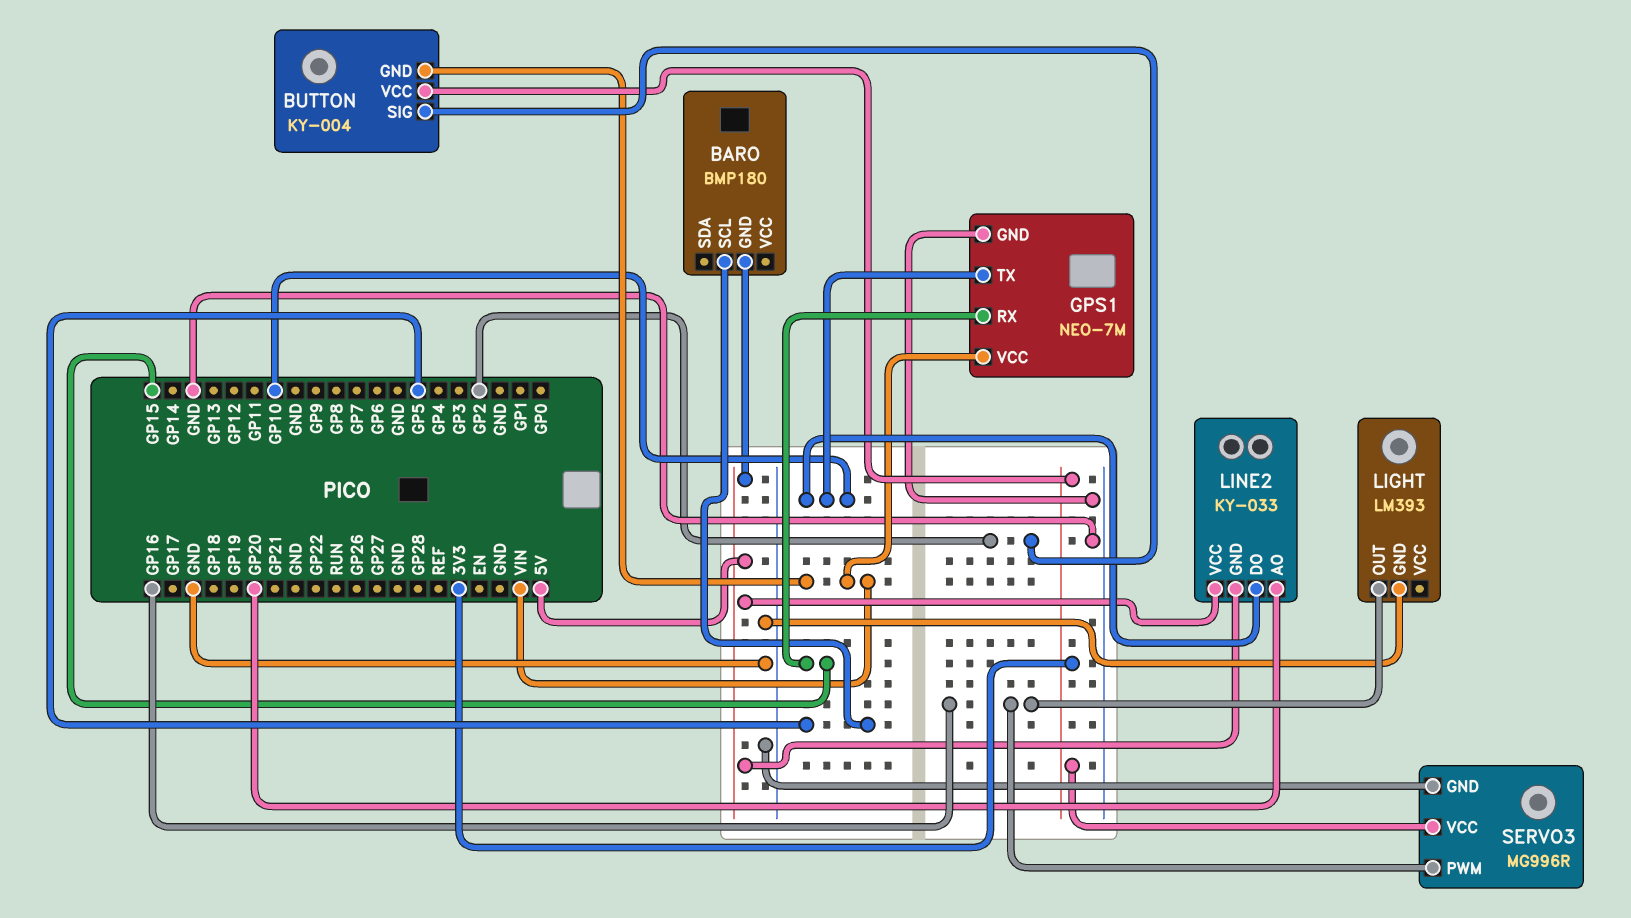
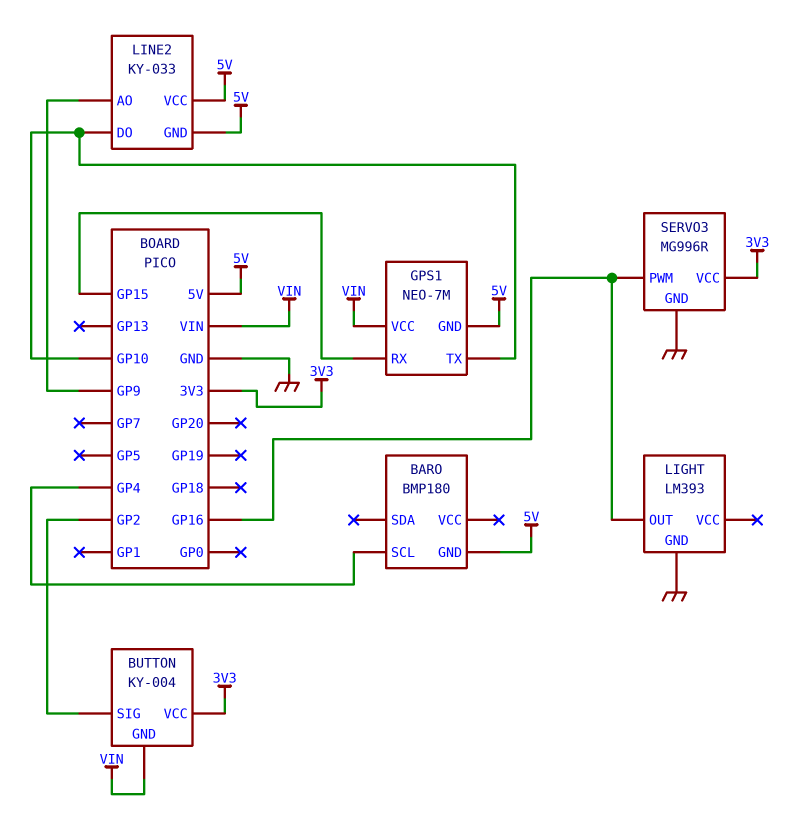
BARO pin SCL: GP5 -> GP4
GPS1 pin GND: GND -> 5V
LINE2 pin AO: GP20 -> GP9

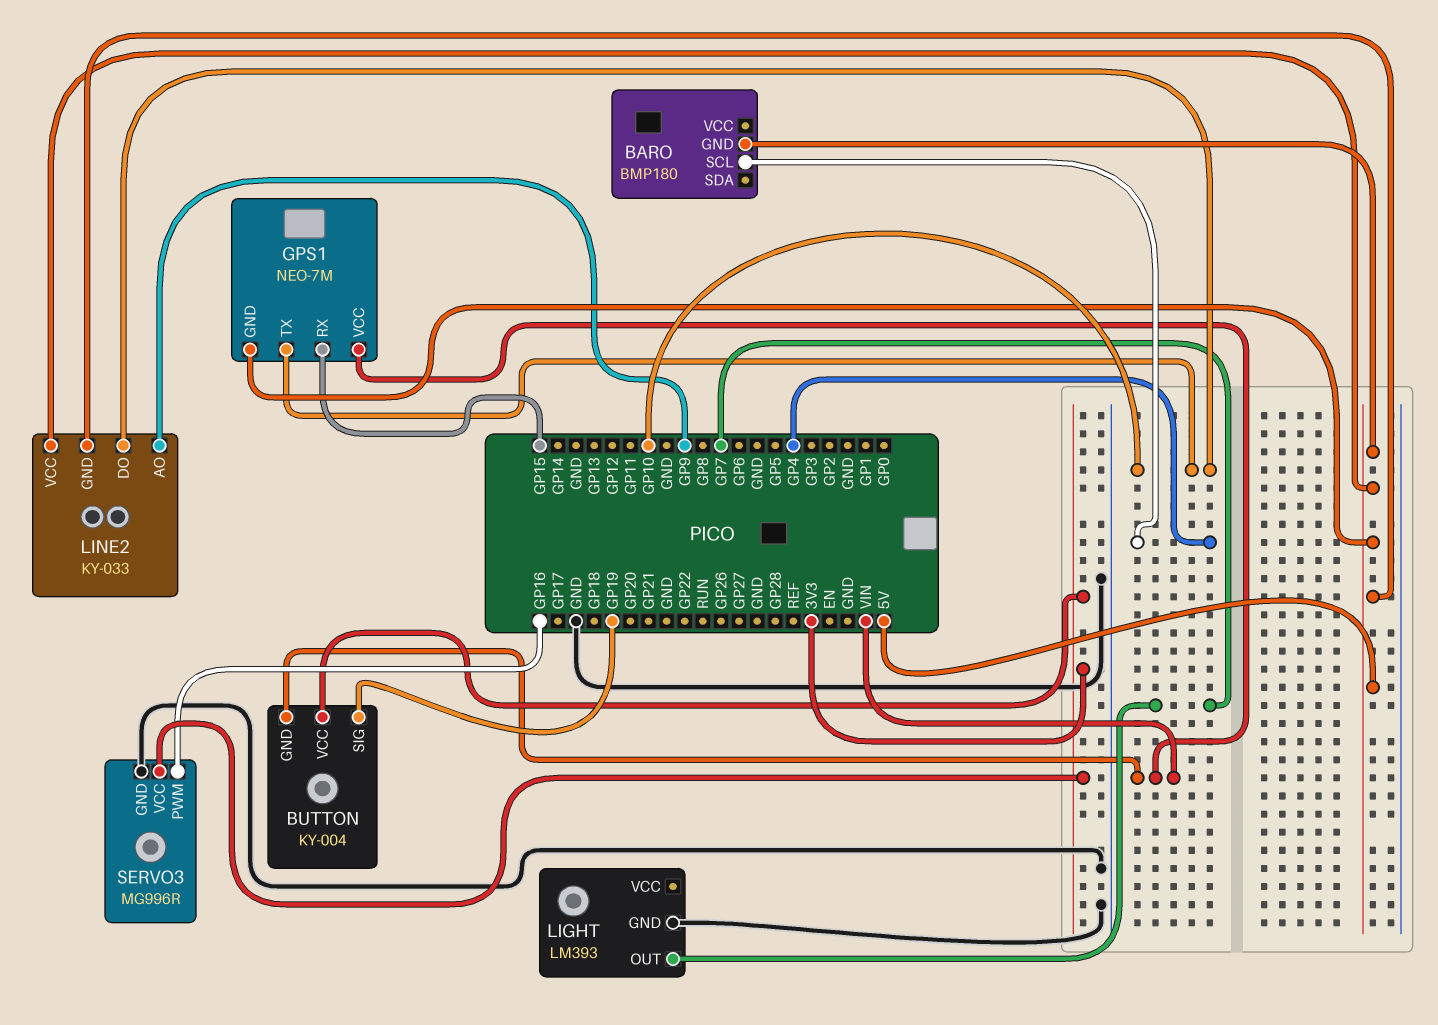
BUTTON pin SIG: GP2 -> GP19
LIGHT pin OUT: GP16 -> GP7

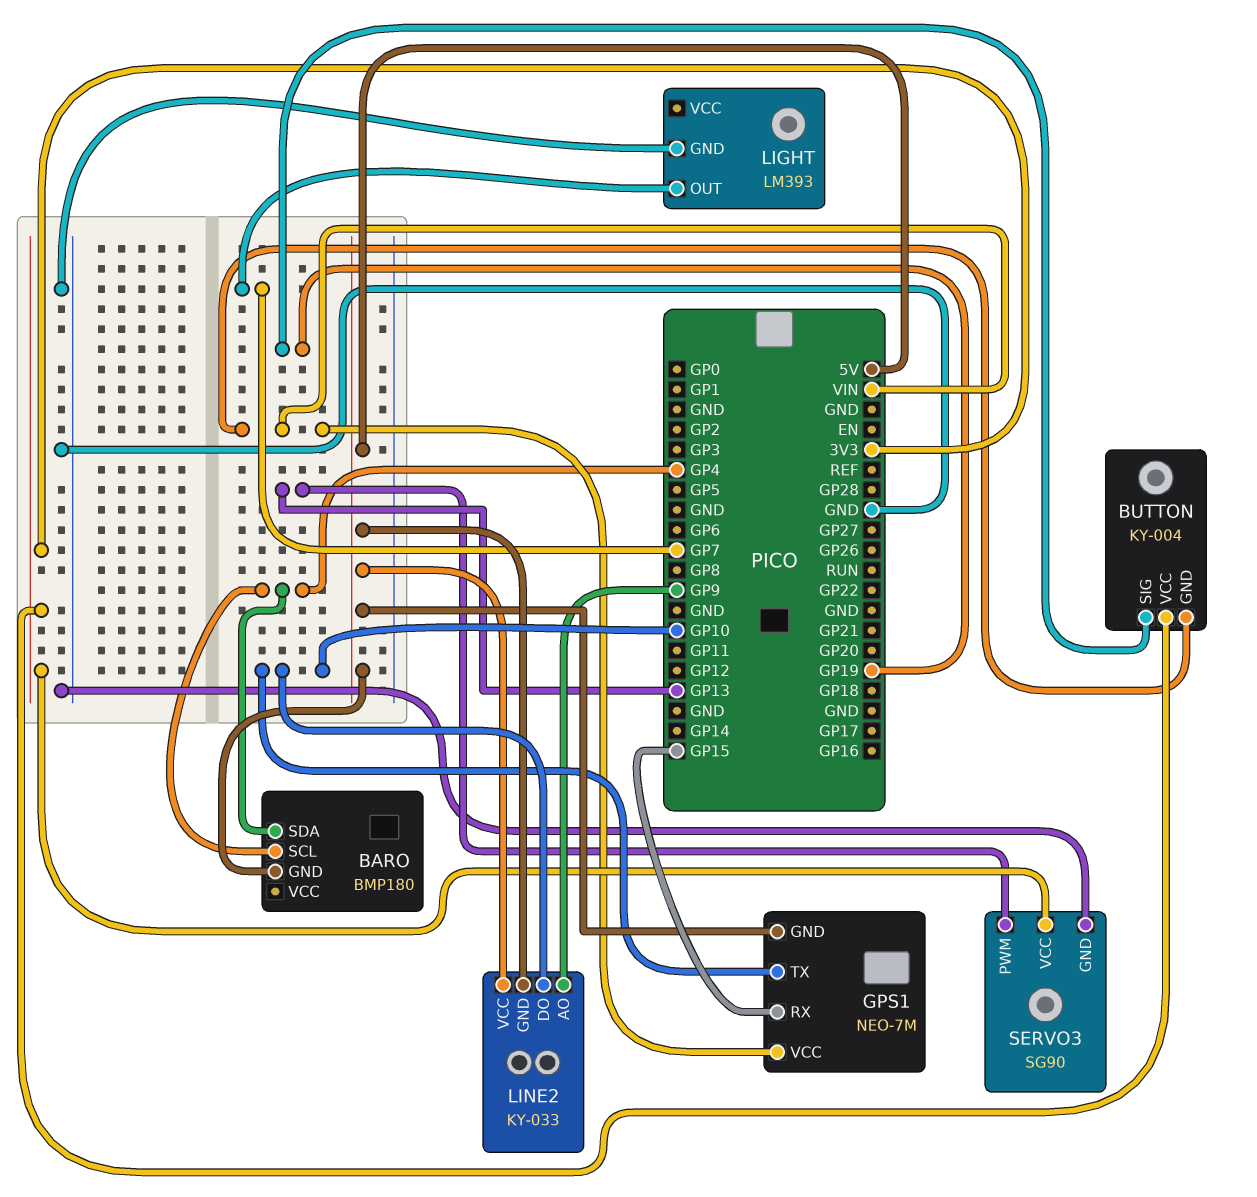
BARO pin SDA: none -> GP4
SERVO3: MG996R -> SG90
SERVO3 pin PWM: GP16 -> GP13

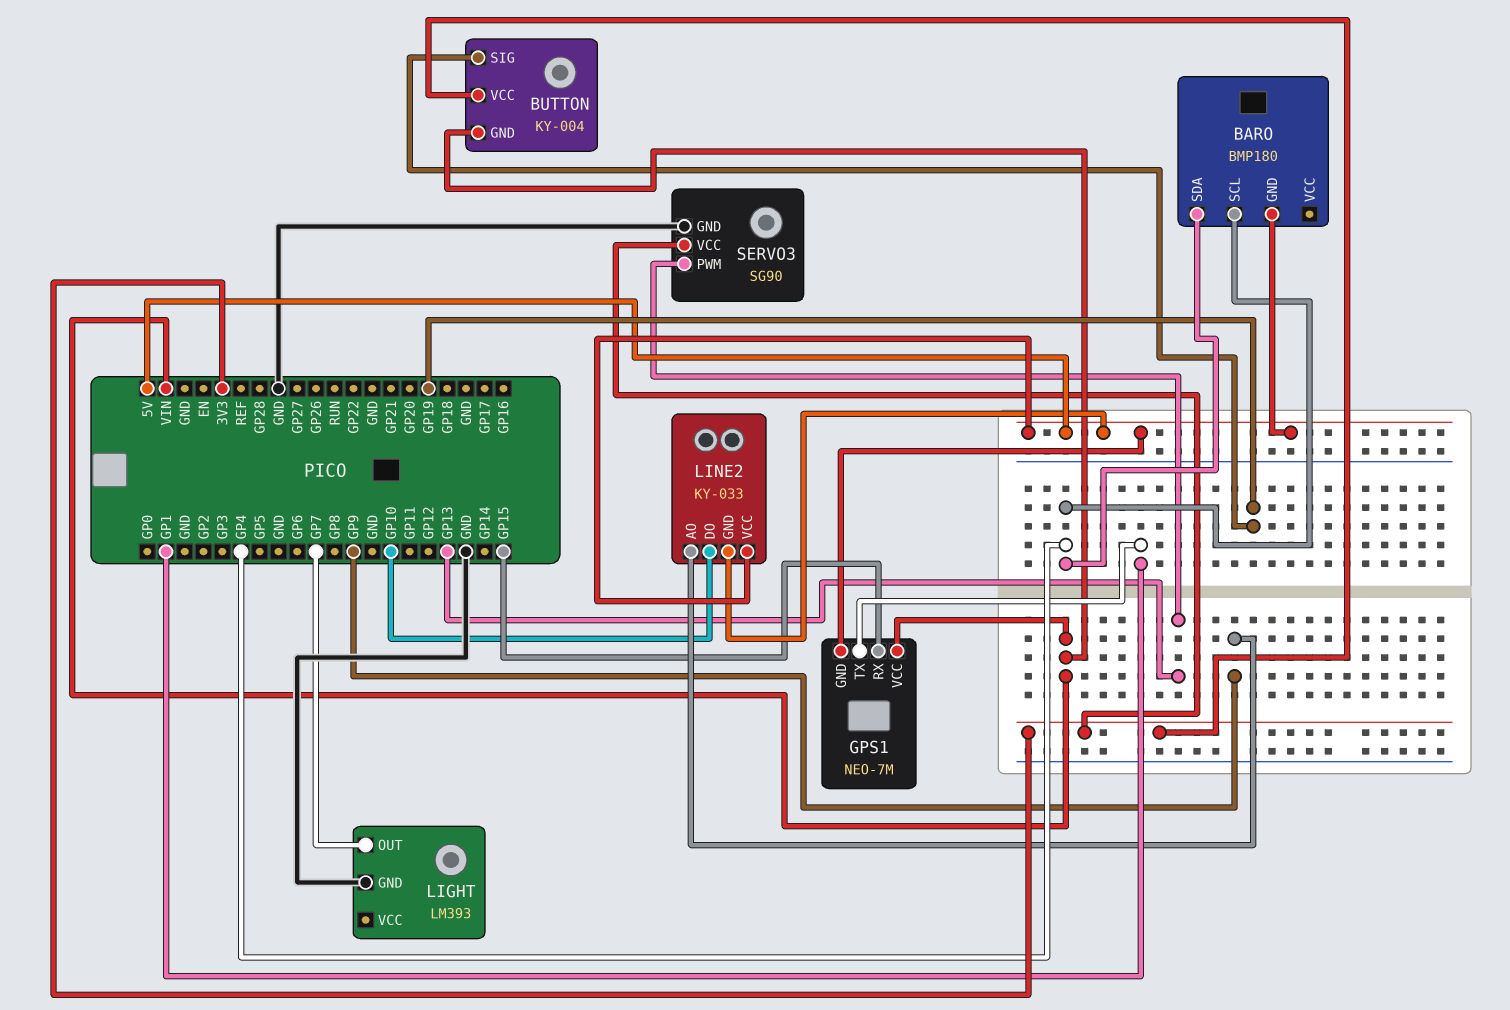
GPS1 pin TX: GP10 -> GP1

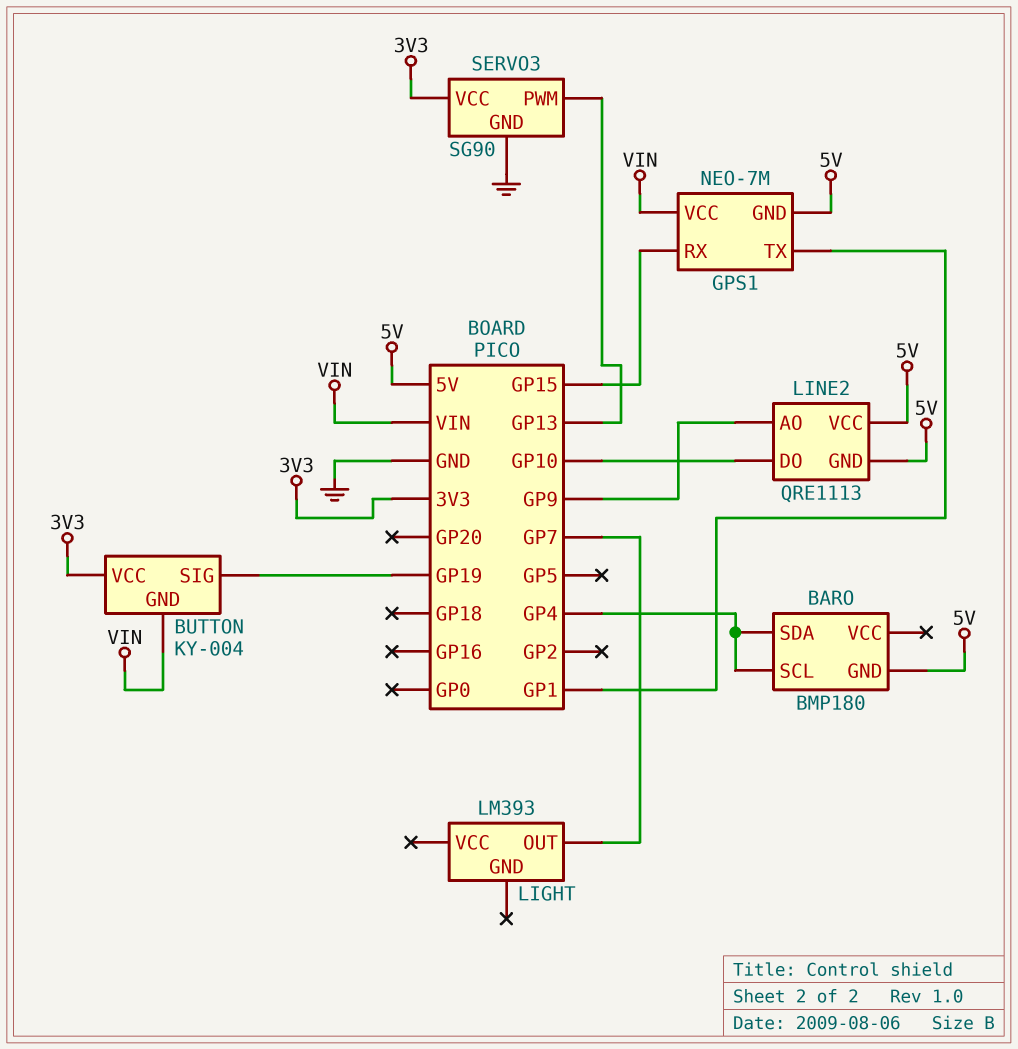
LIGHT pin GND: GND -> none
LINE2: KY-033 -> QRE1113

